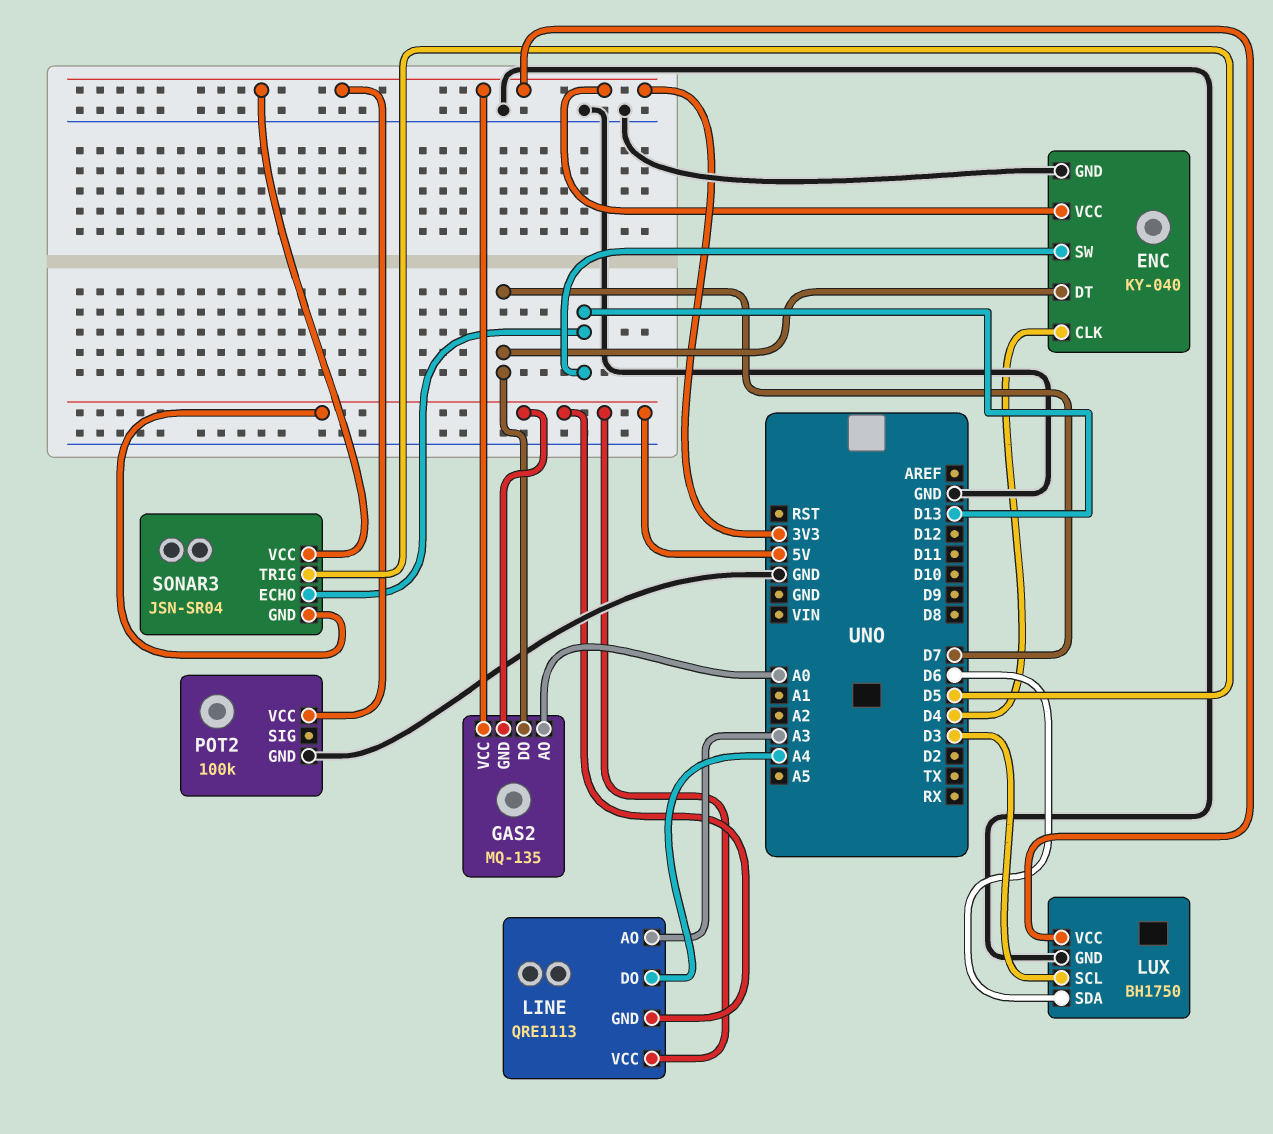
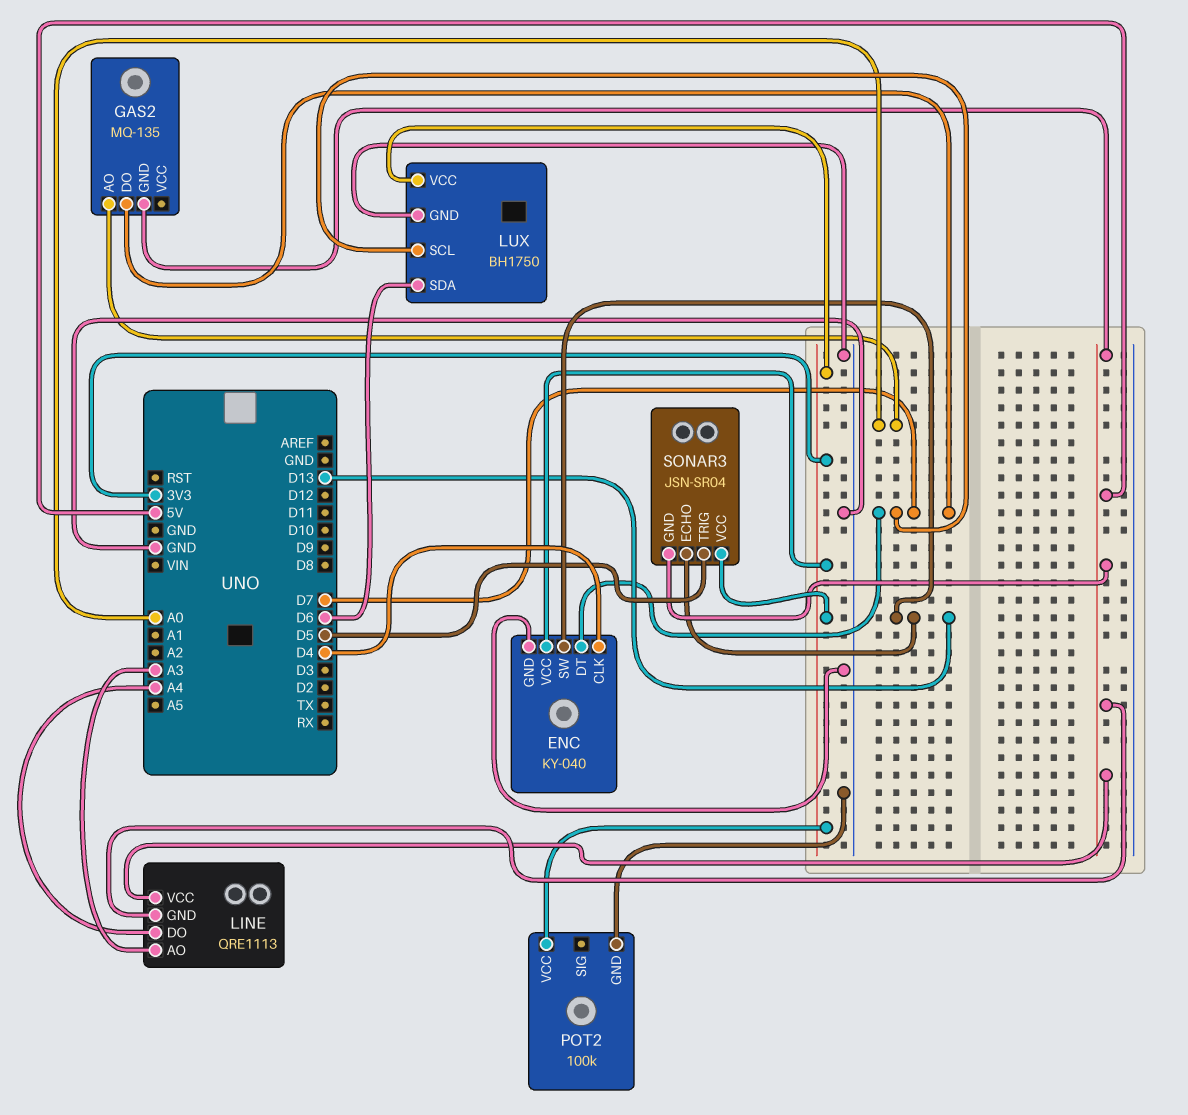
GAS2 pin VCC: 3V3 -> none
LUX pin SCL: D3 -> D7

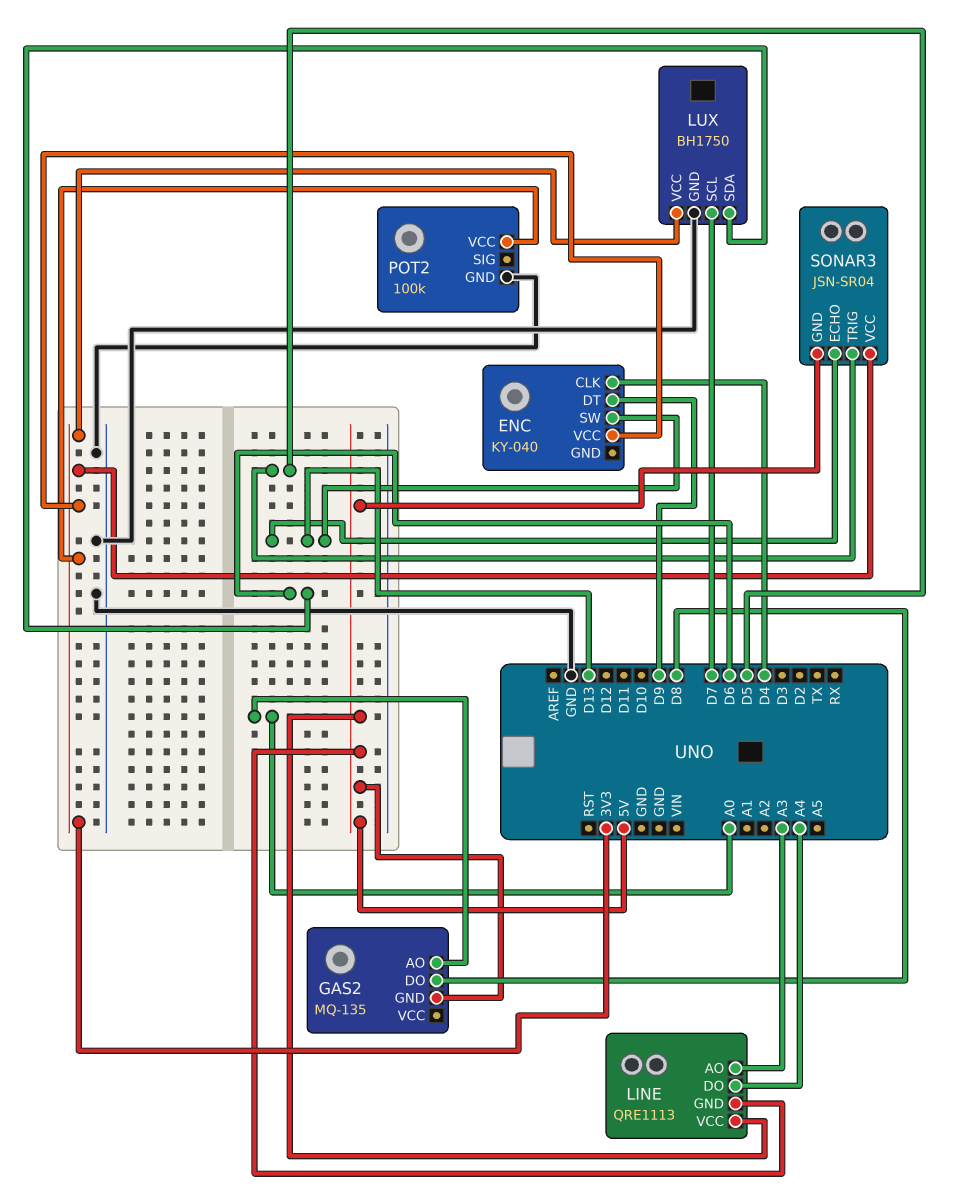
ENC pin DT: D7 -> D9
ENC pin GND: GND -> none
GAS2 pin DO: D7 -> D8

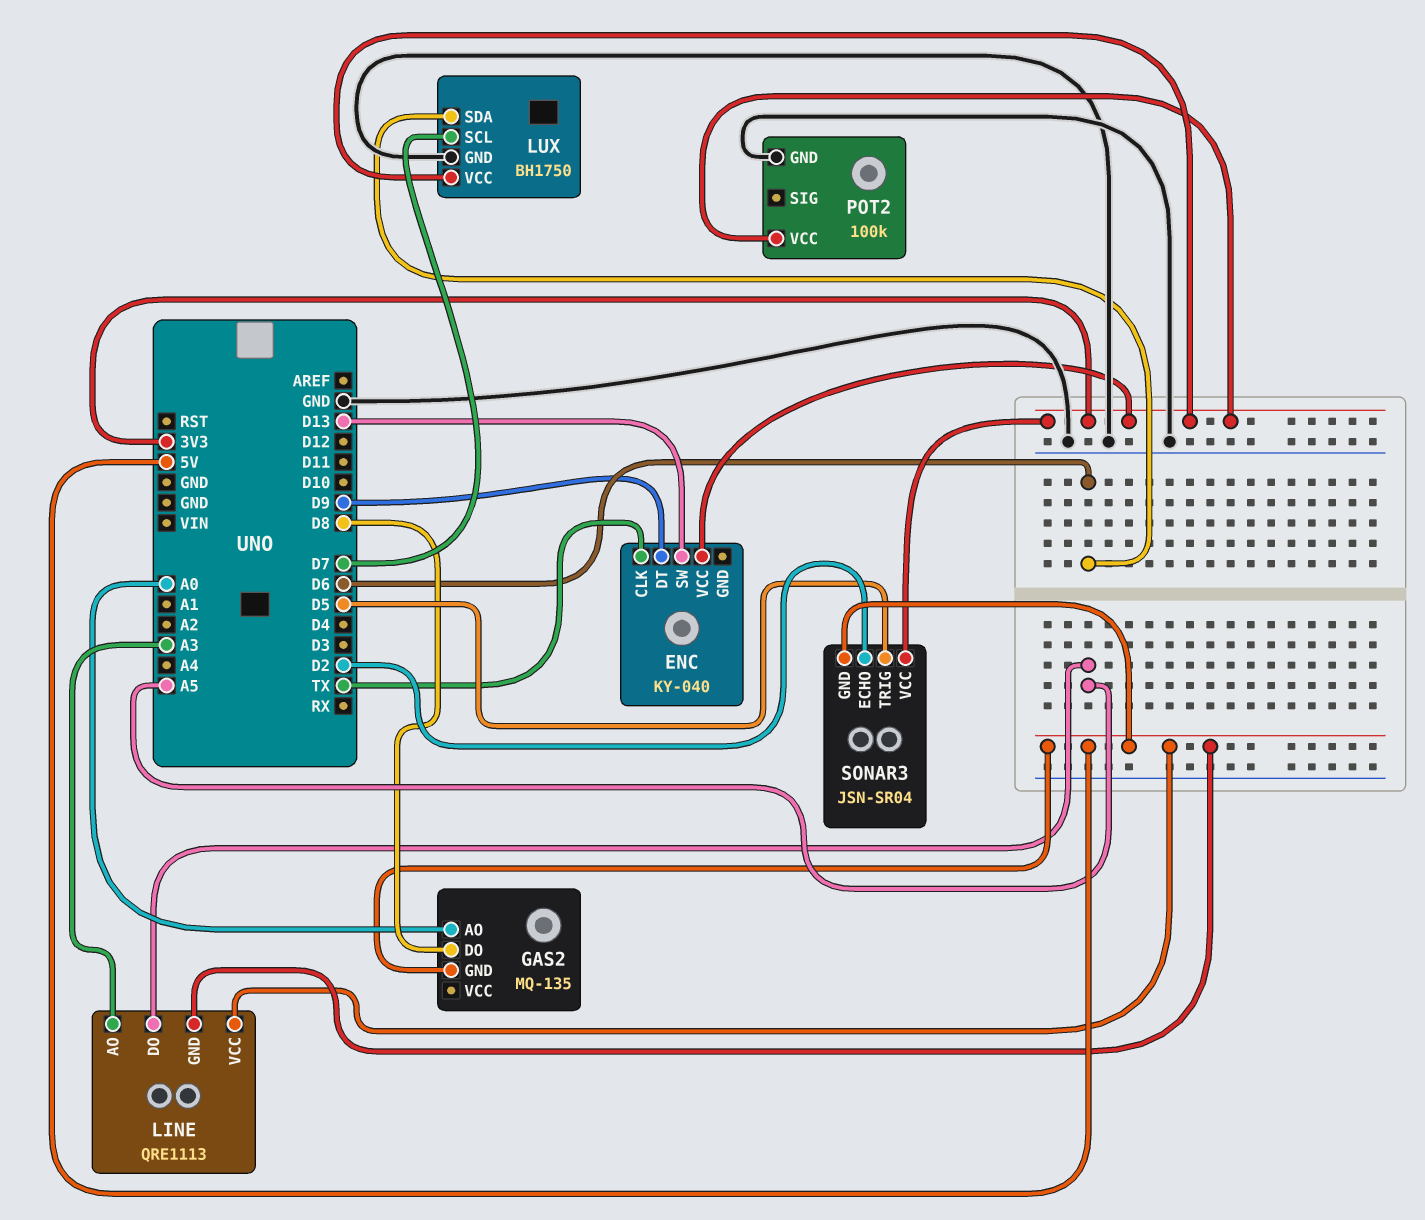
ENC pin CLK: D4 -> TX
LINE pin DO: A4 -> A5
SONAR3 pin ECHO: D13 -> D2

